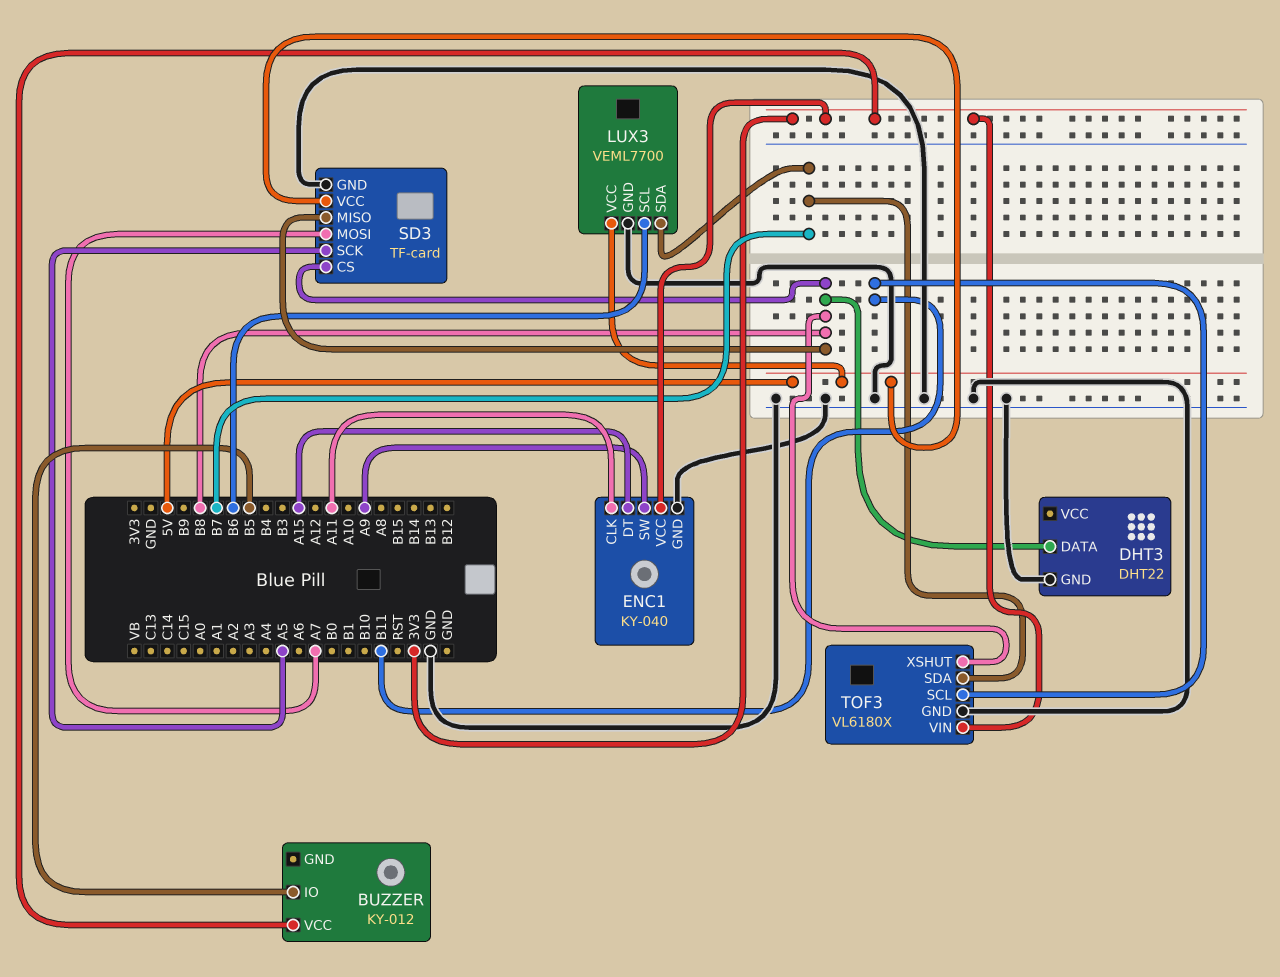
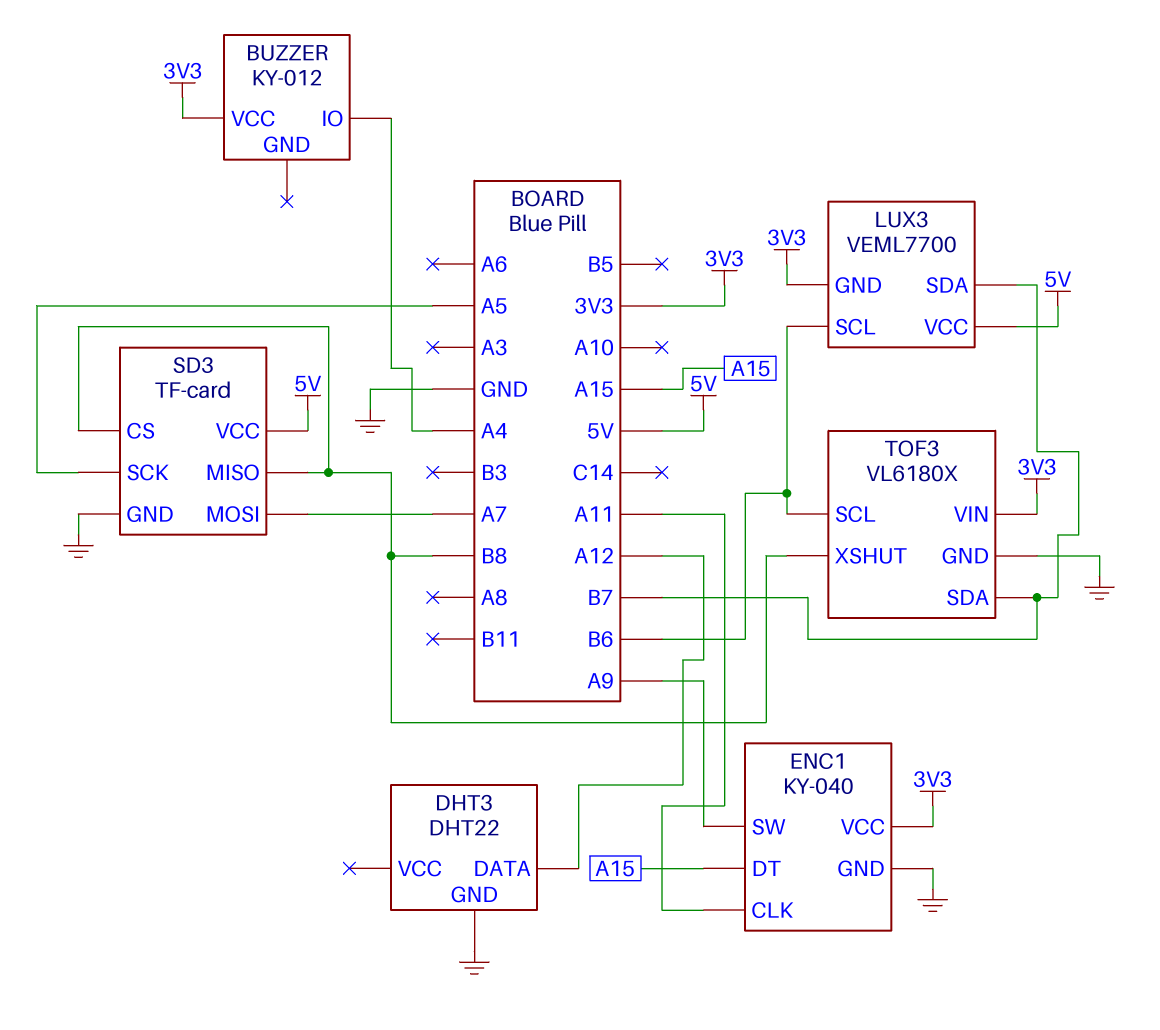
BUZZER pin IO: B5 -> A4
DHT3 pin DATA: B8 -> A12
LUX3 pin GND: GND -> 3V3
TOF3 pin SCL: B11 -> B6

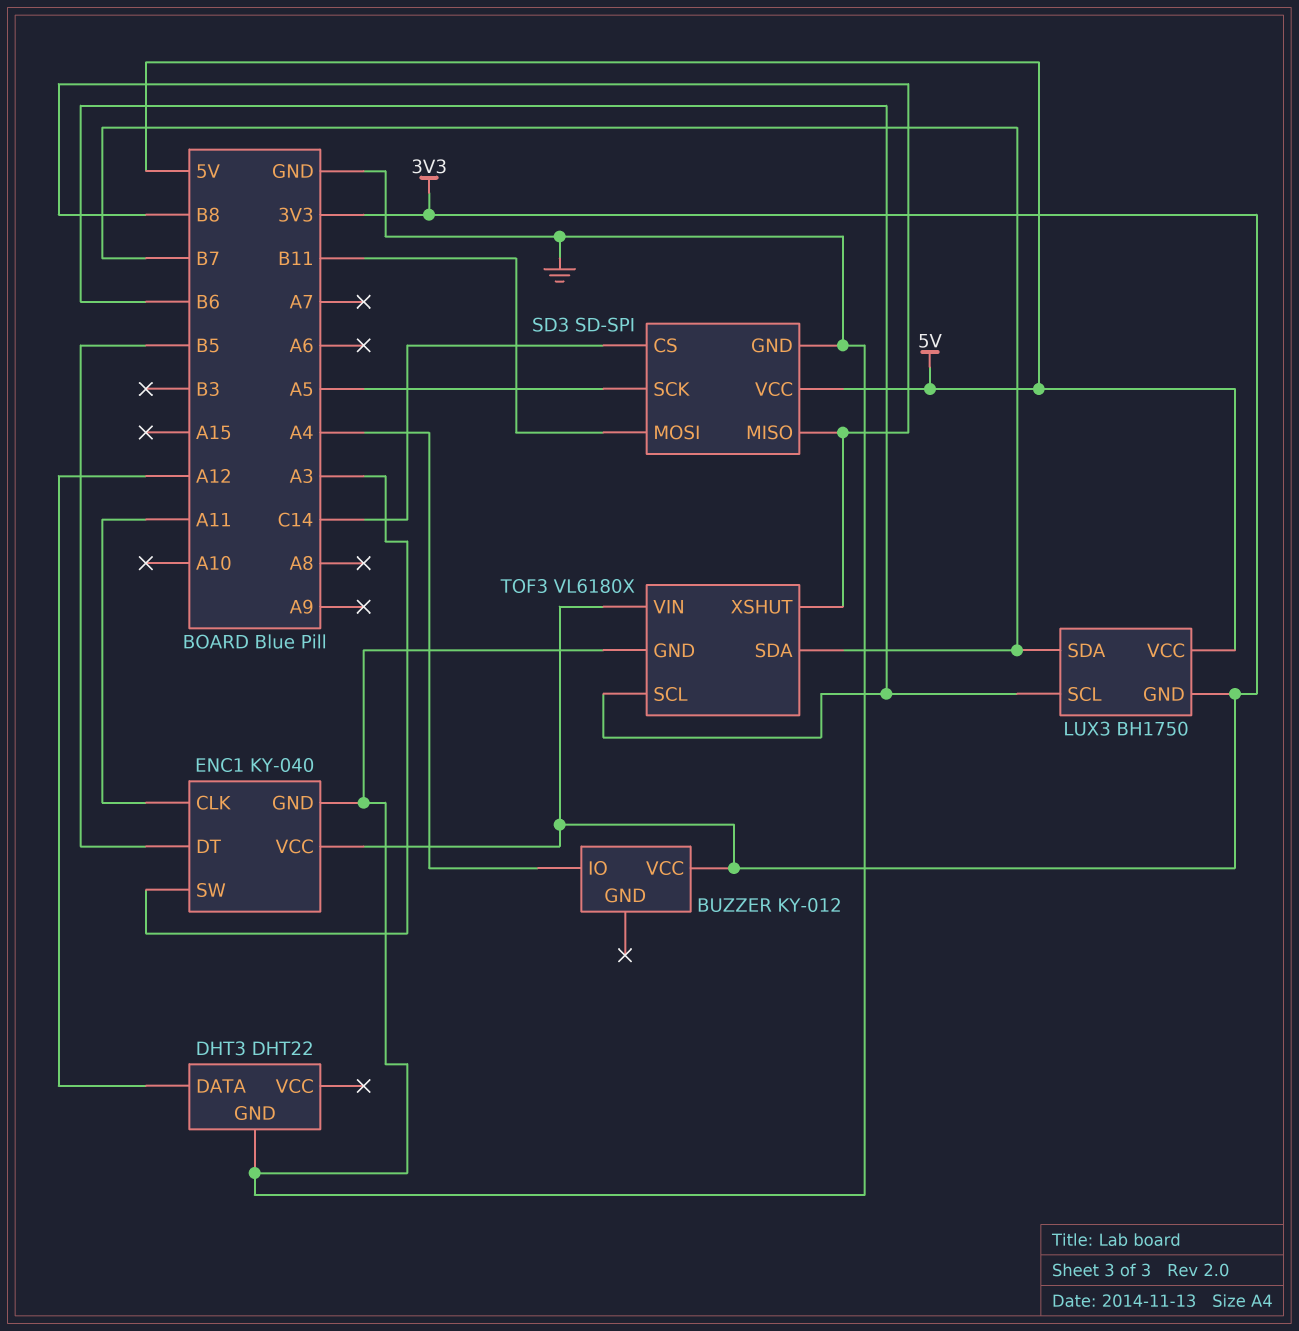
ENC1 pin DT: A15 -> B5
ENC1 pin SW: A9 -> A3
LUX3: VEML7700 -> BH1750
SD3: TF-card -> SD-SPI
SD3 pin CS: B8 -> C14
SD3 pin MOSI: A7 -> B11

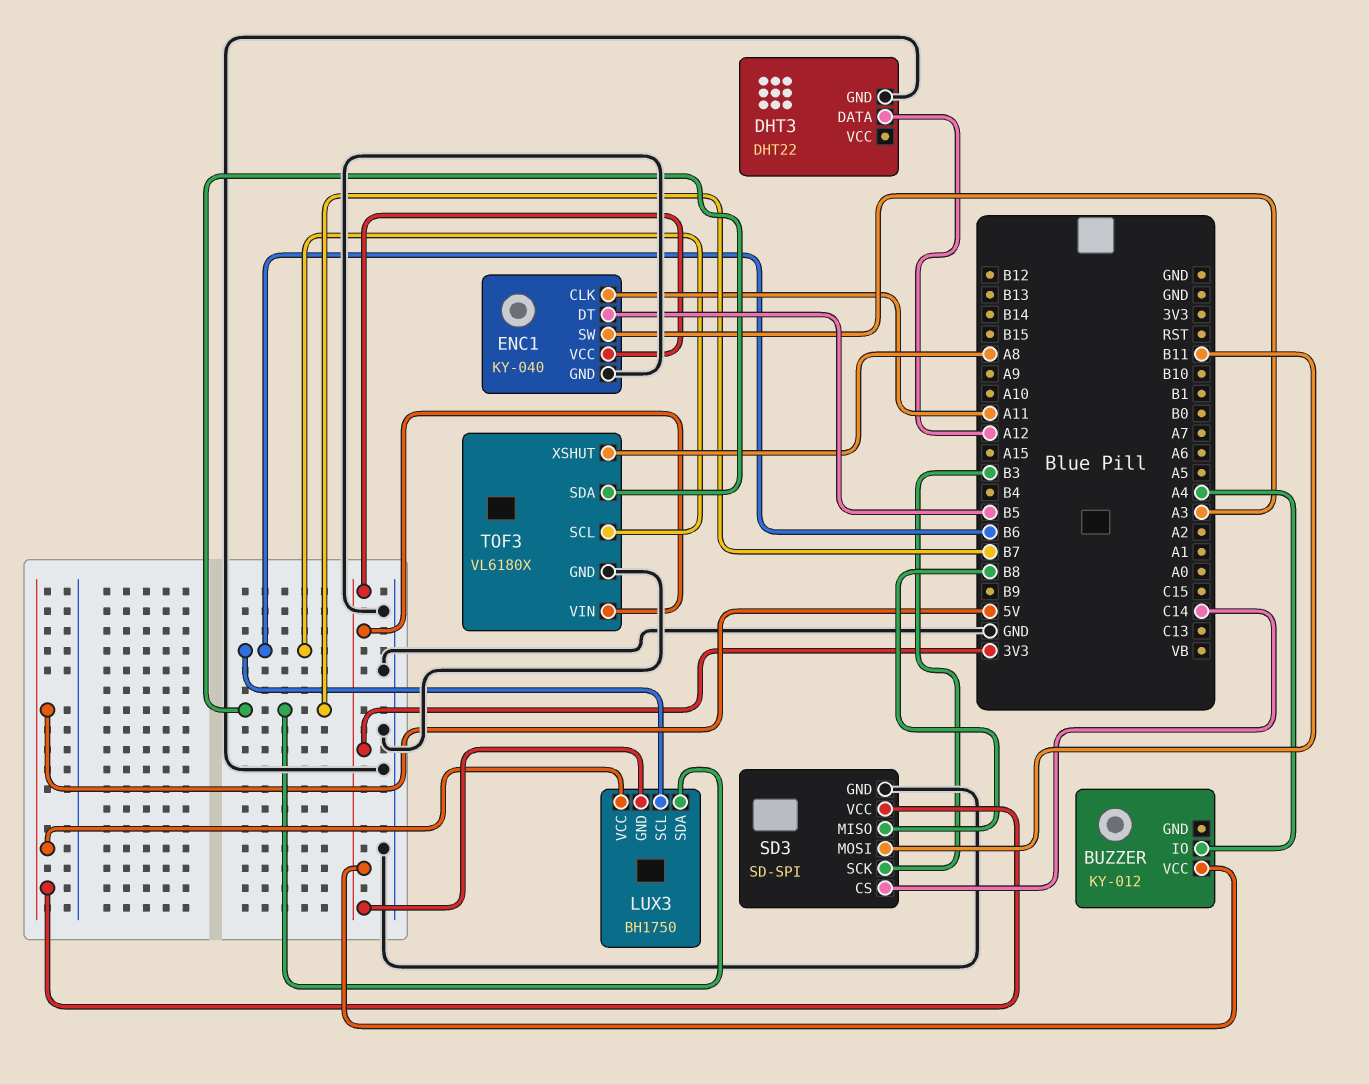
SD3 pin SCK: A5 -> B3
TOF3 pin XSHUT: B8 -> A8

